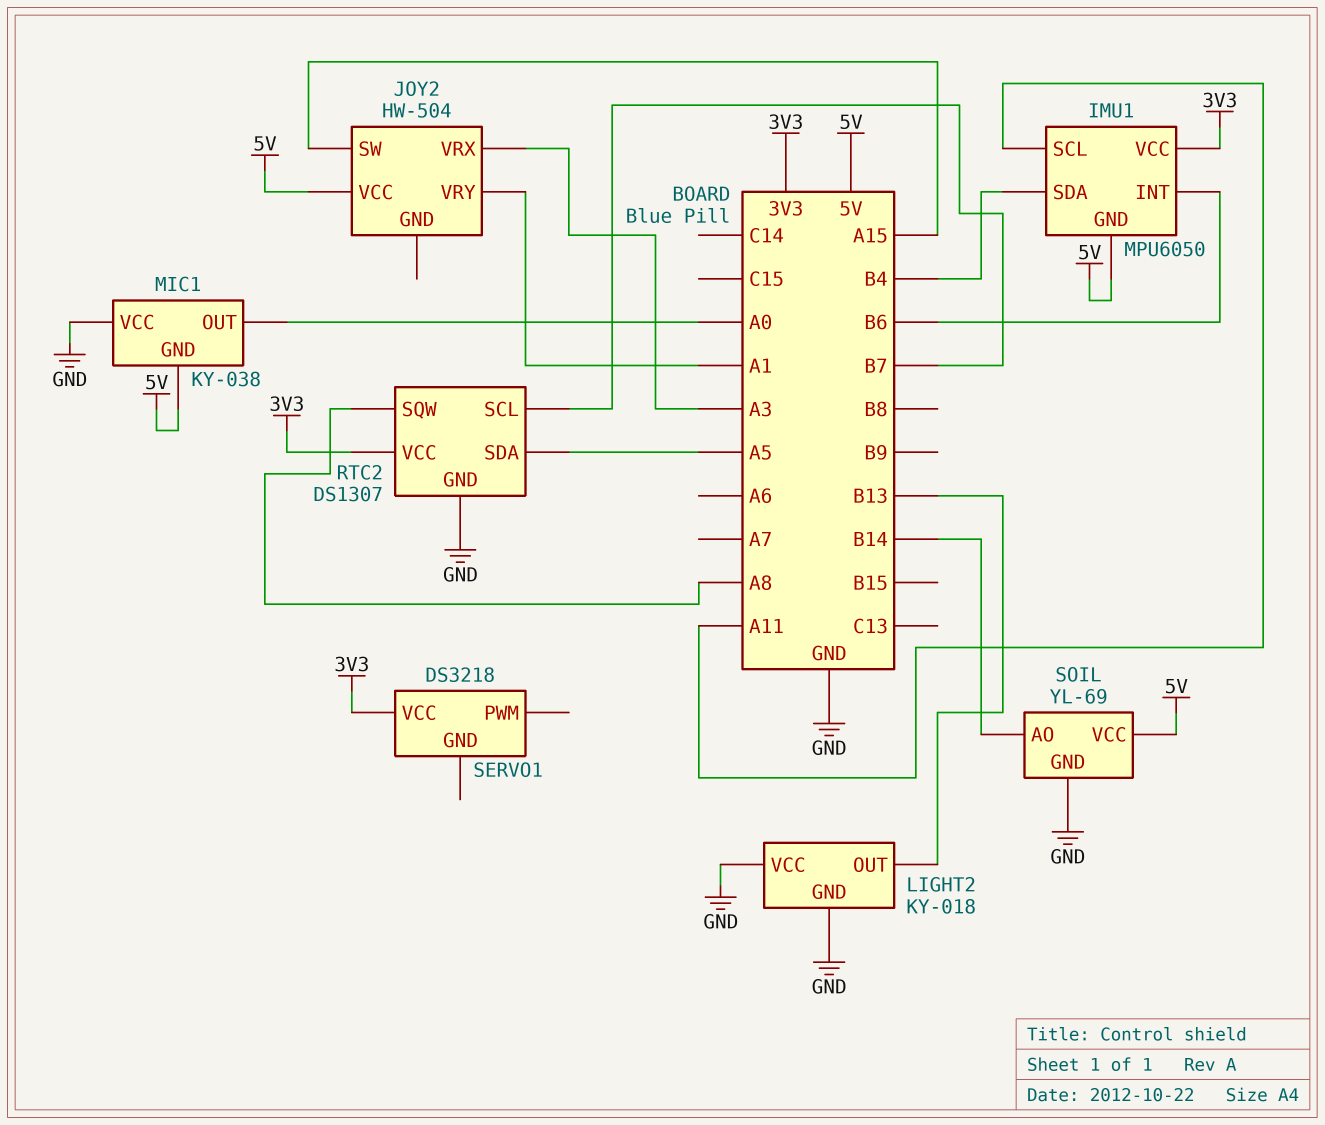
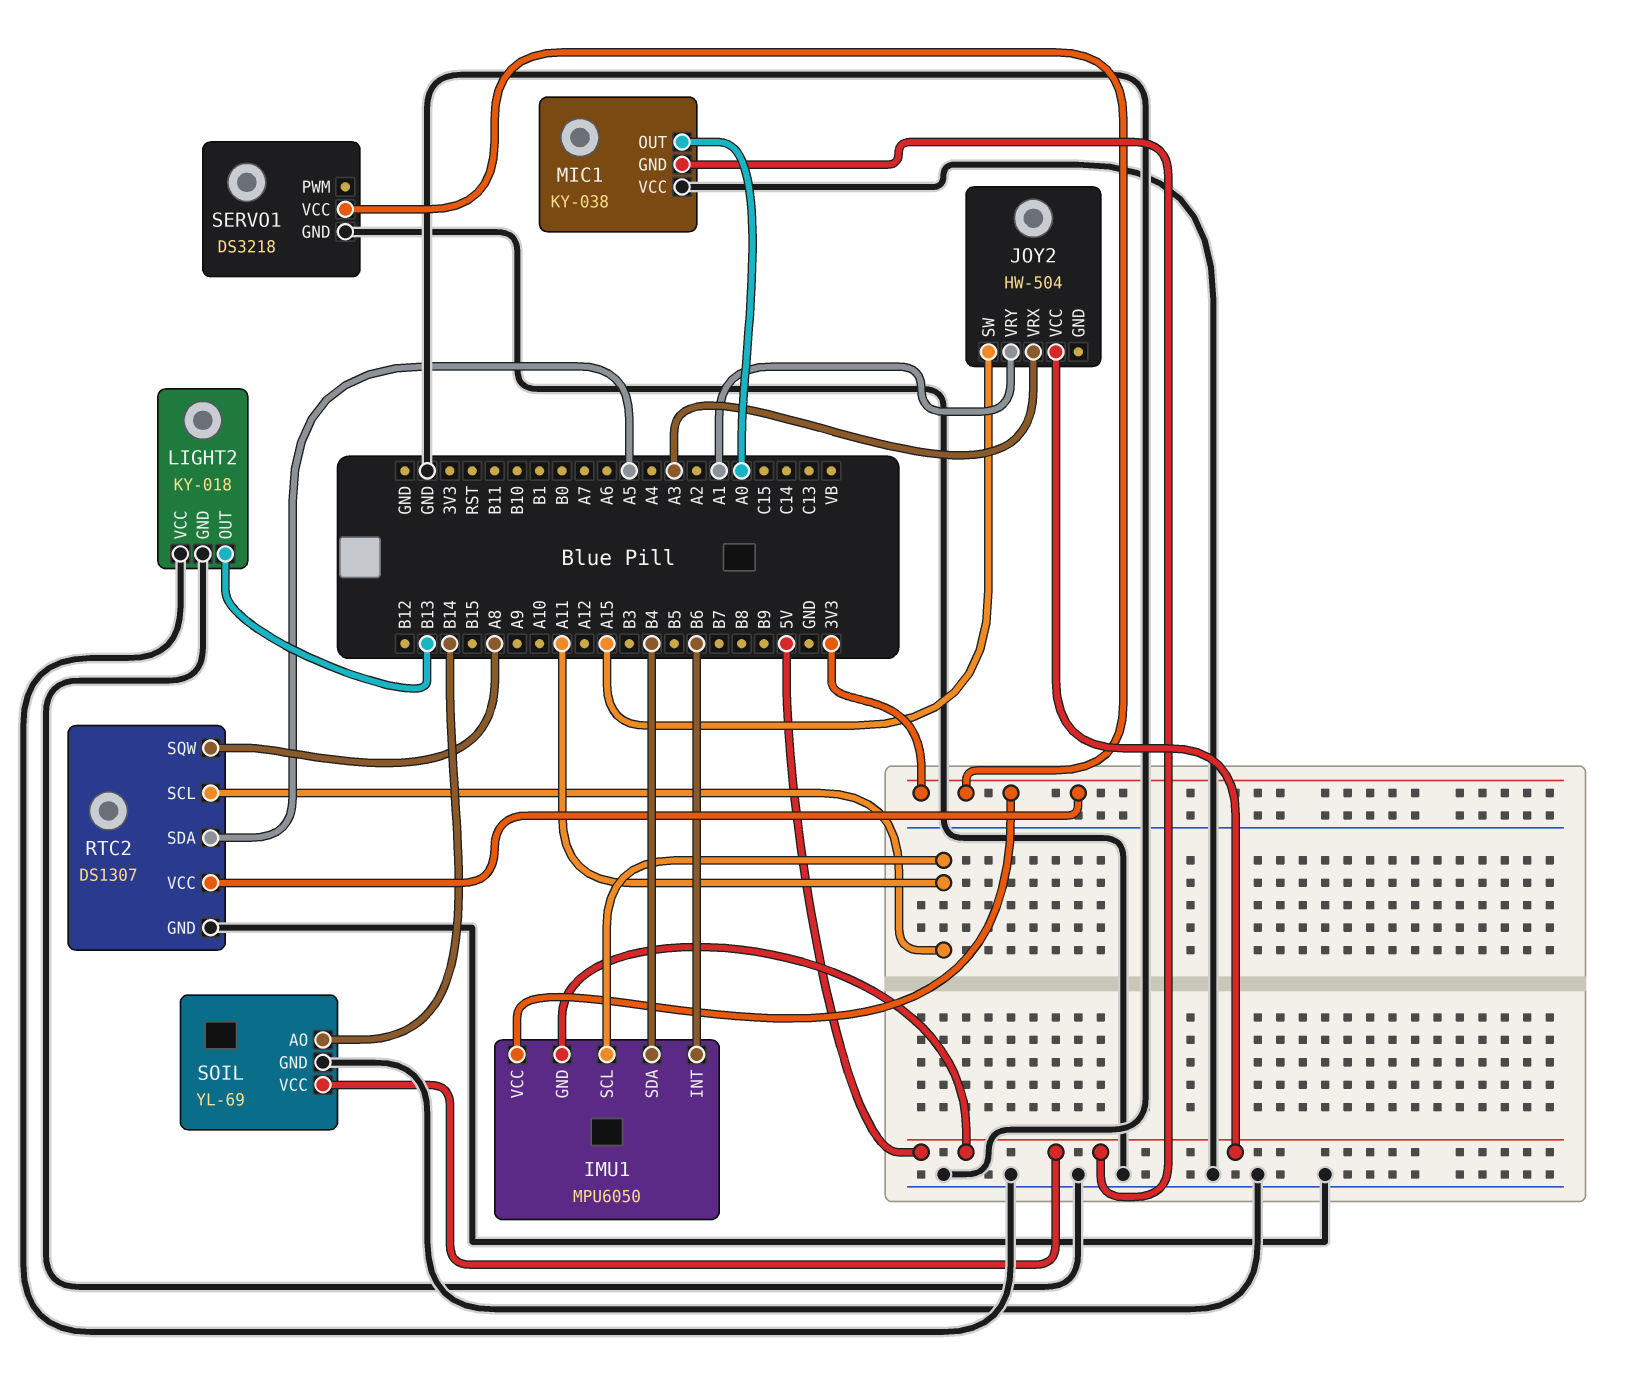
RTC2 pin SCL: B7 -> A11
SERVO1 pin GND: none -> GND

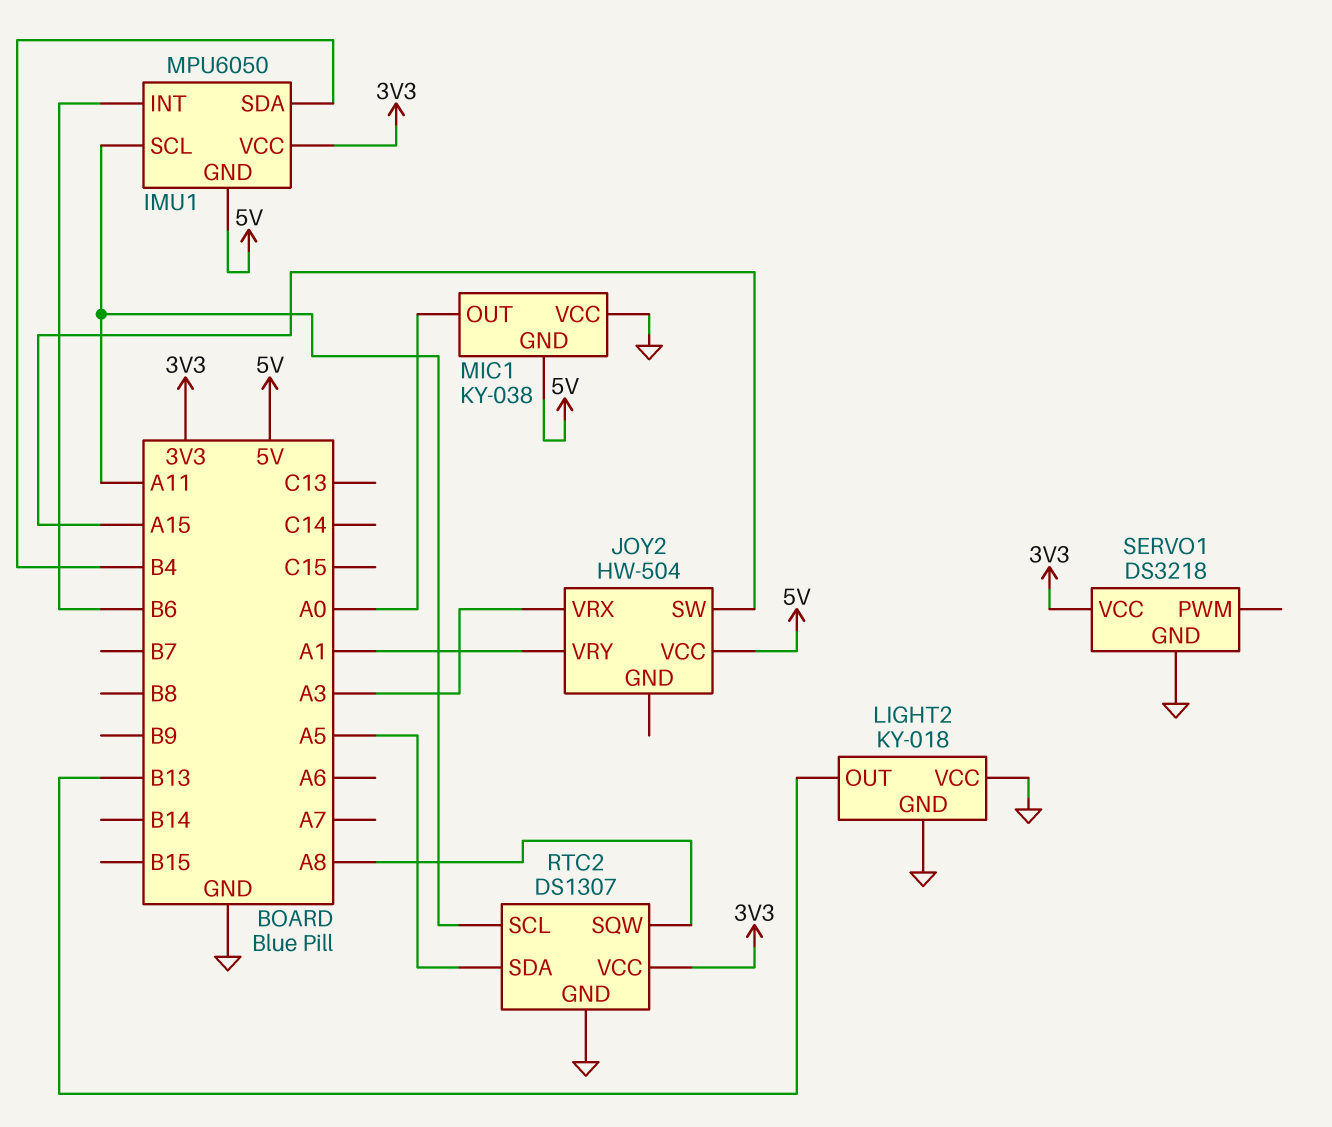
SOIL: YL-69 -> none
SOIL pin AO: B14 -> none
SOIL pin GND: GND -> none
SOIL pin VCC: 5V -> none

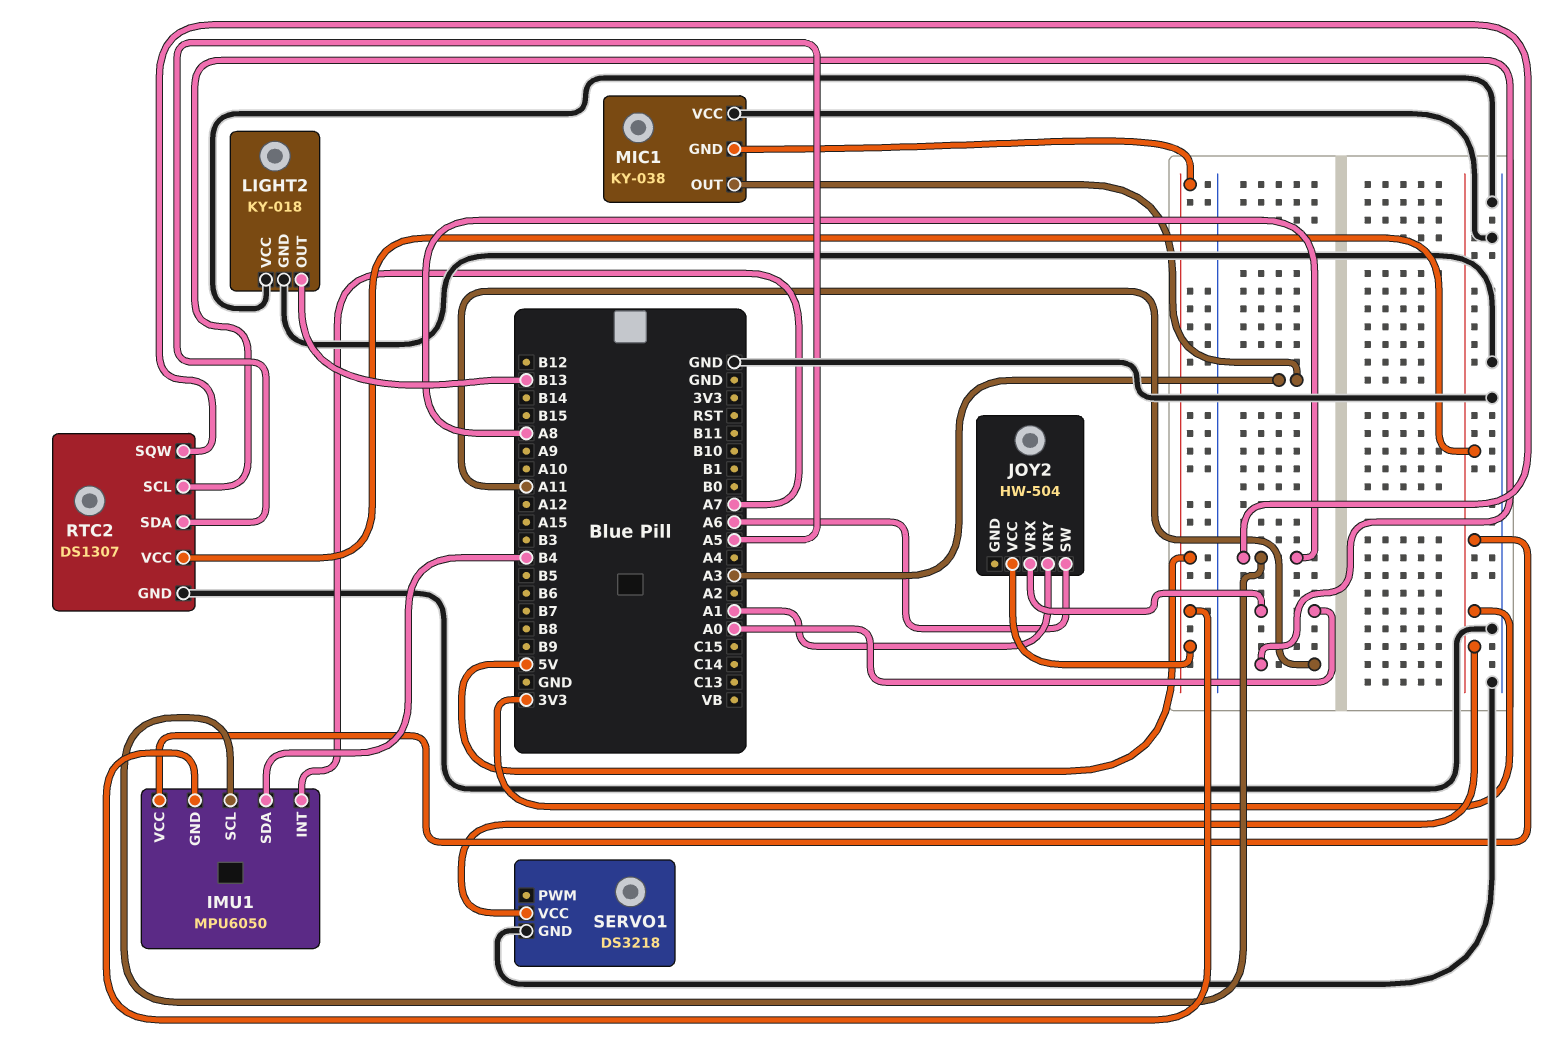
IMU1 pin INT: B6 -> A7
IMU1 pin SCL: A11 -> A8
JOY2 pin SW: A15 -> A6
JOY2 pin VRX: A3 -> A0
MIC1 pin OUT: A0 -> A3

